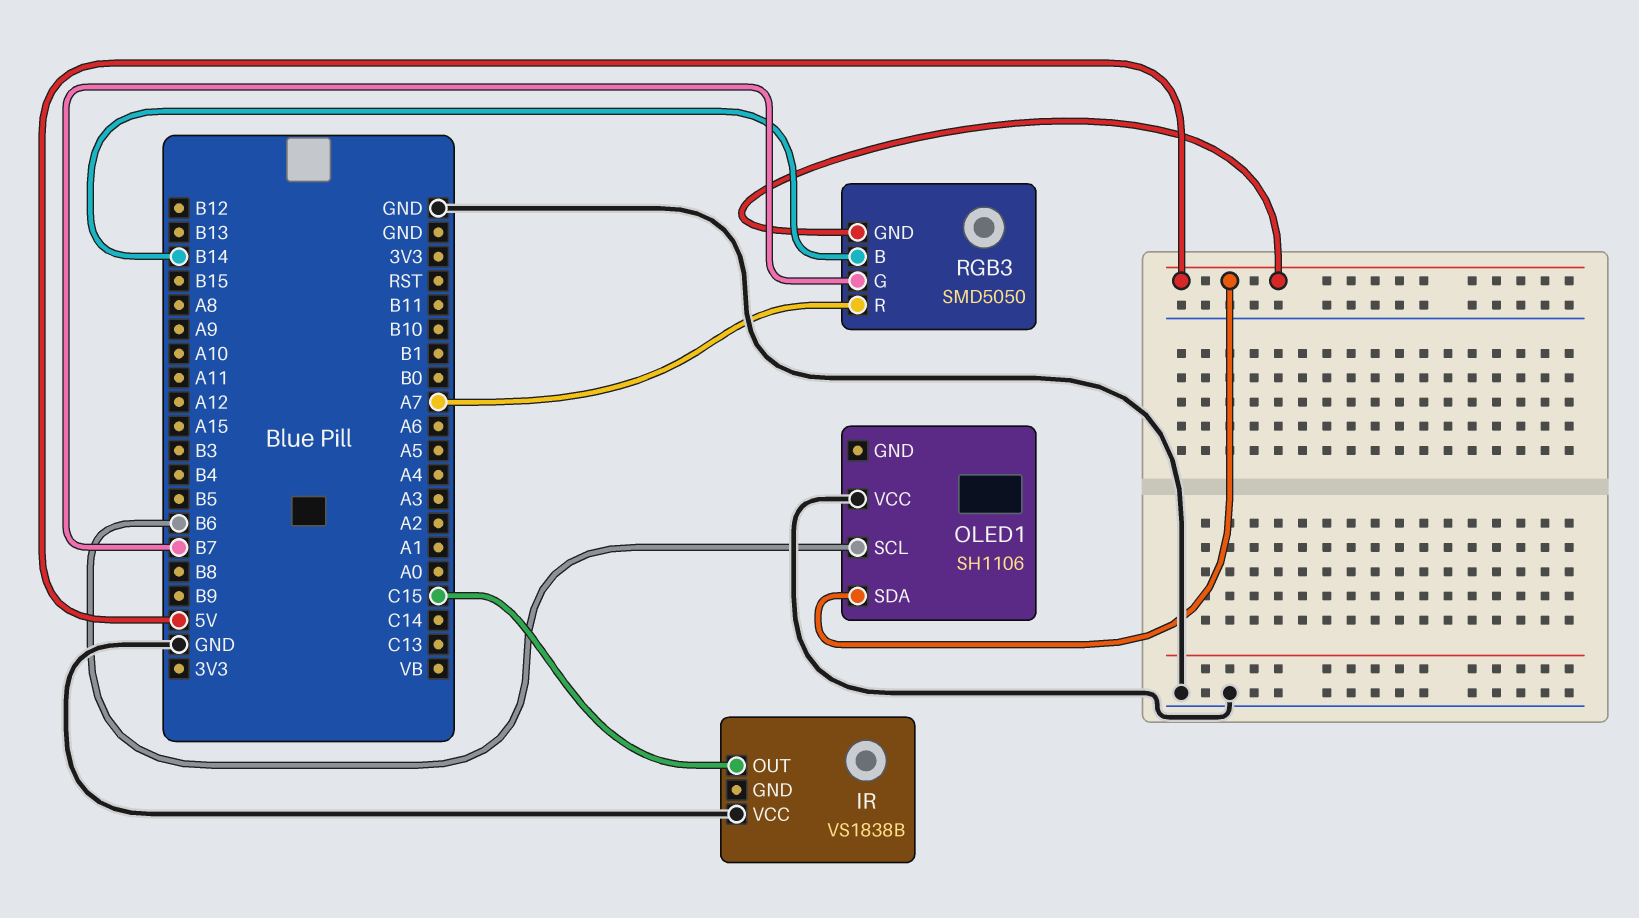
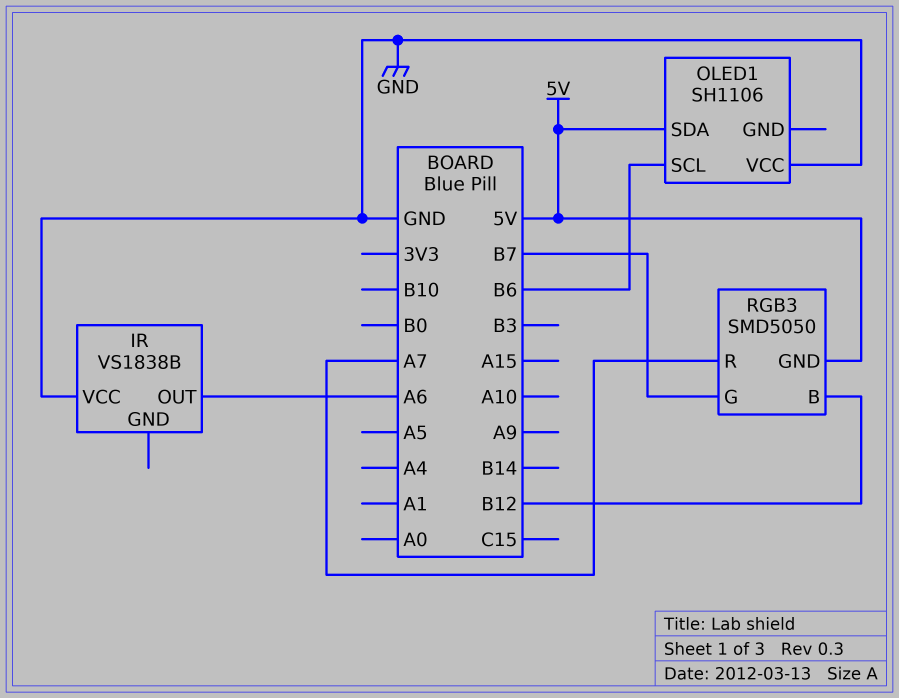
IR pin OUT: C15 -> A6
RGB3 pin B: B14 -> B12

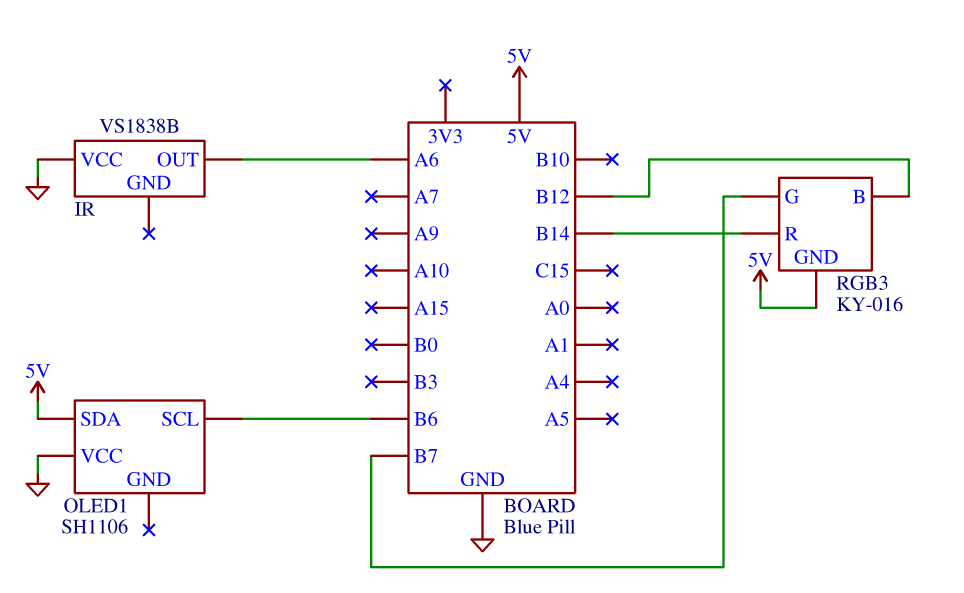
RGB3: SMD5050 -> KY-016
RGB3 pin R: A7 -> B14

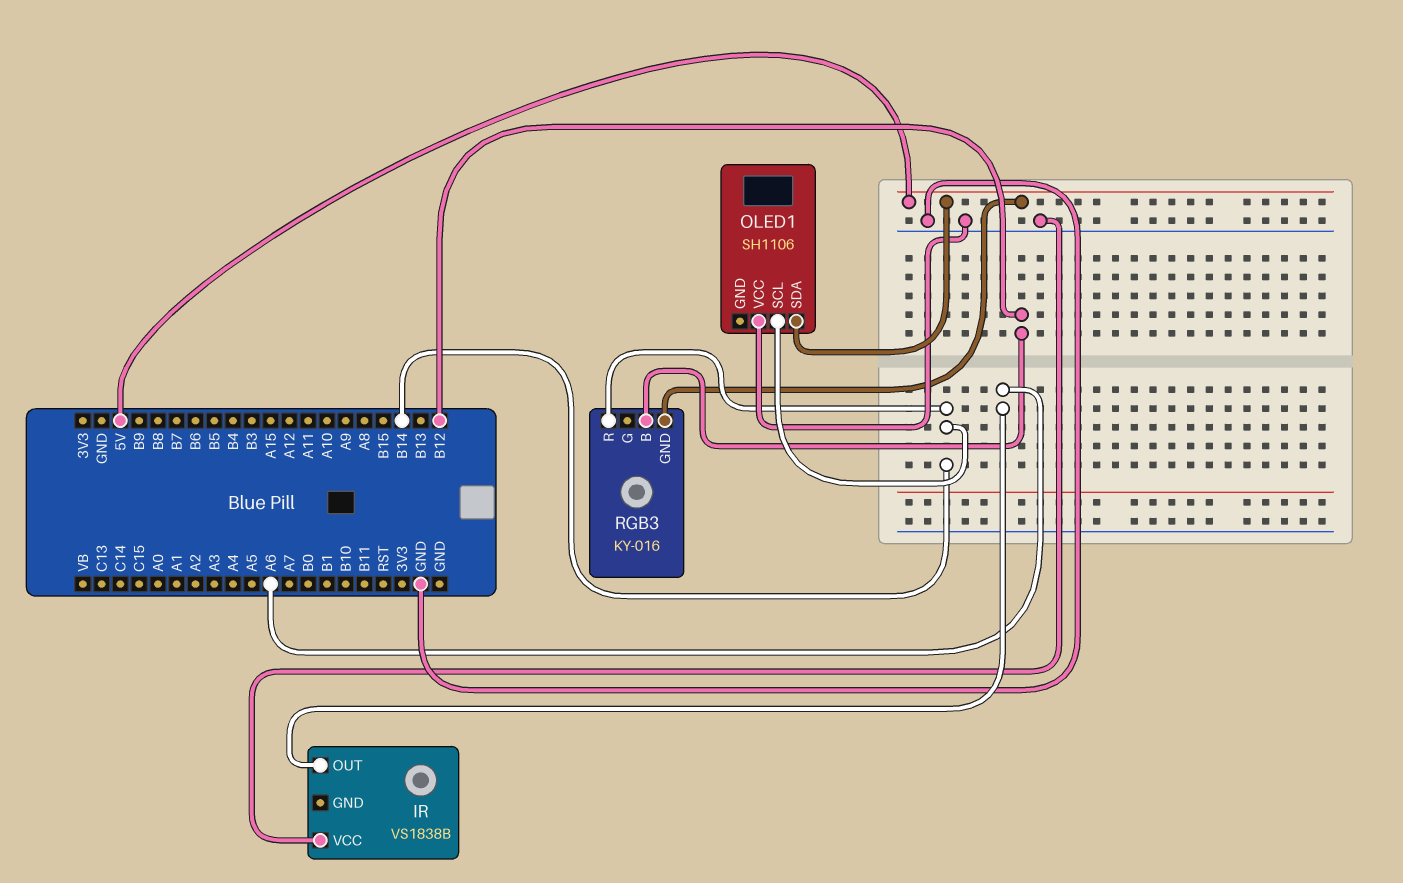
OLED1 pin SCL: B6 -> B14
RGB3 pin G: B7 -> none

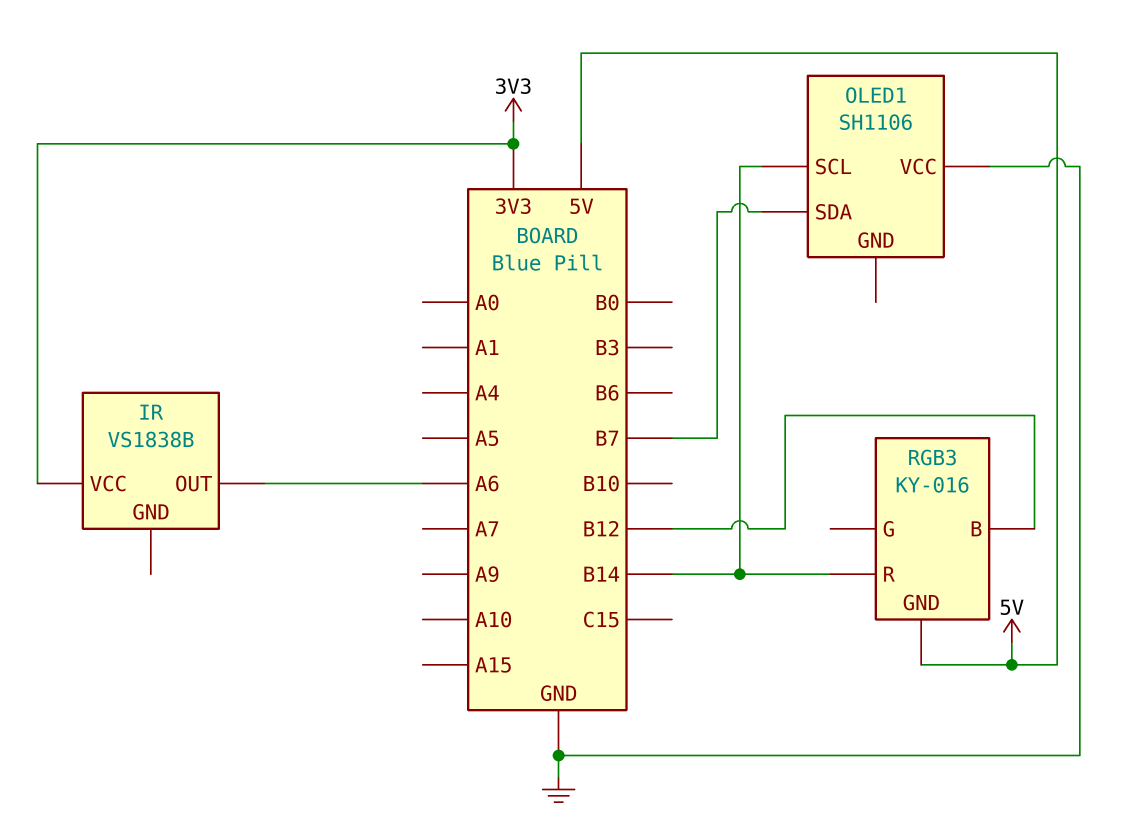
IR pin VCC: GND -> 3V3
OLED1 pin SDA: 5V -> B7

